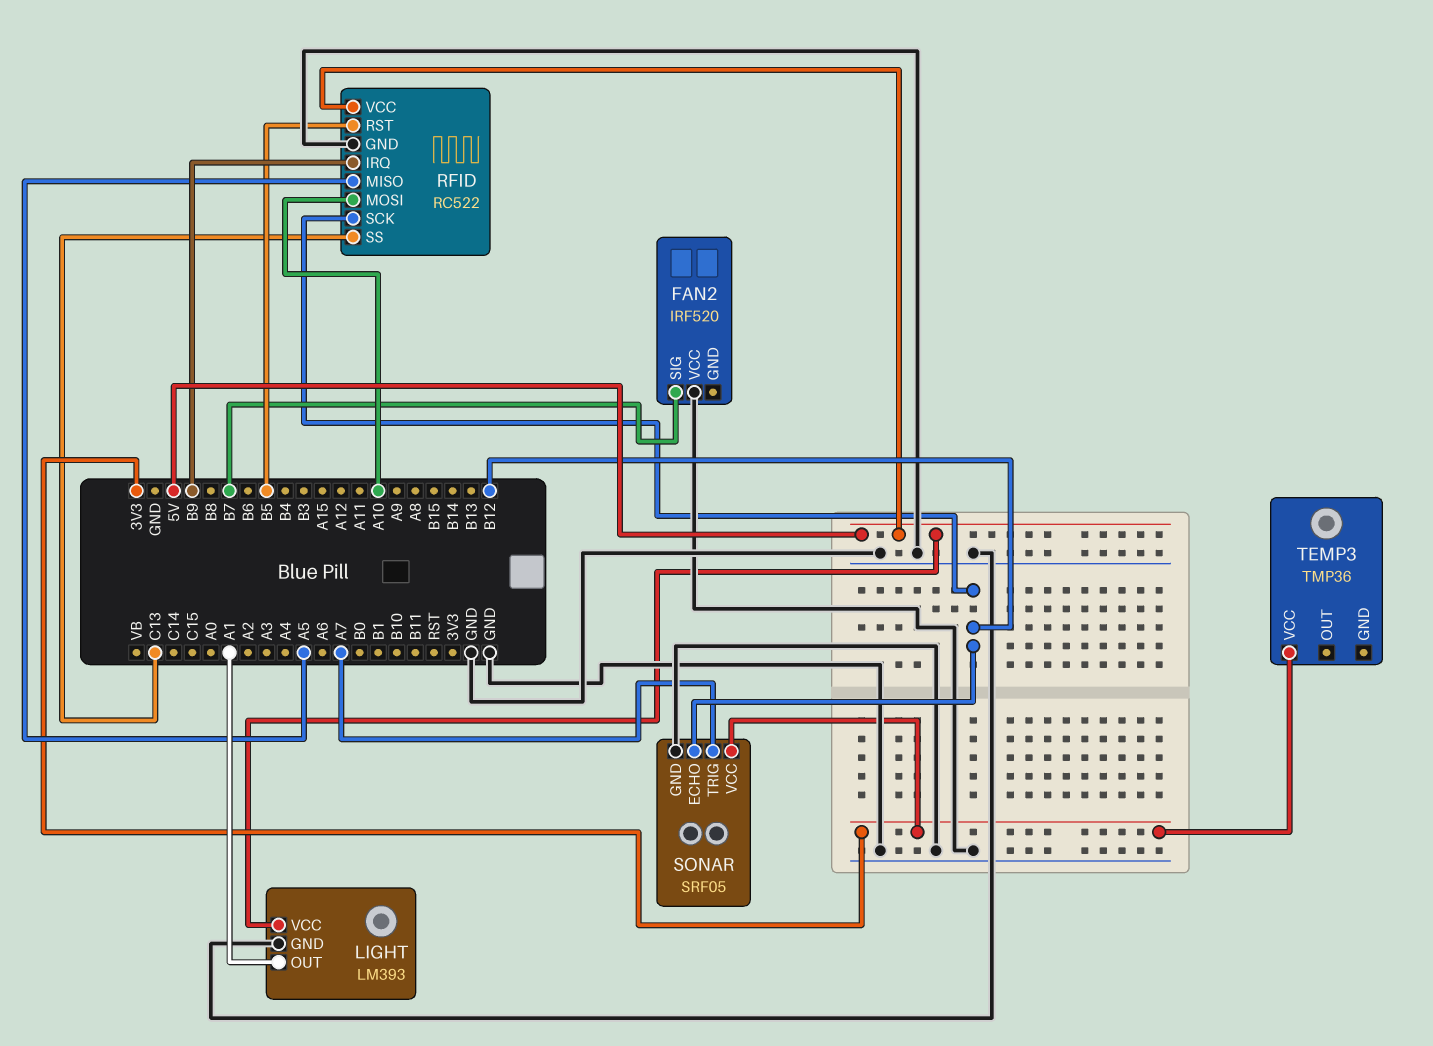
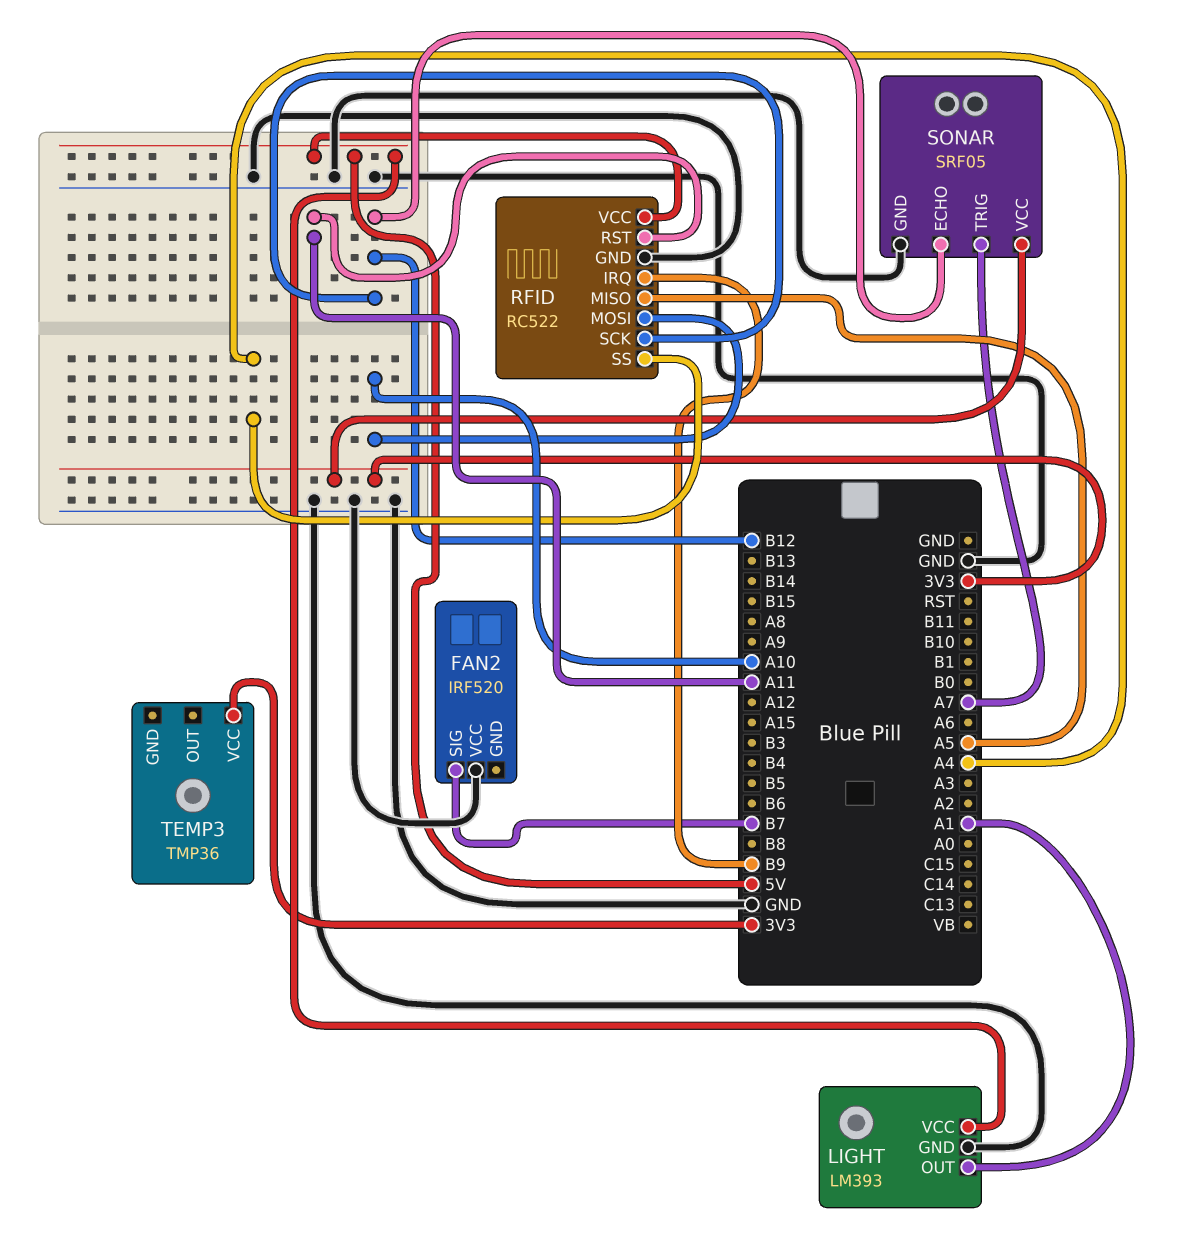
RFID pin RST: B5 -> A11
RFID pin SS: C13 -> A4

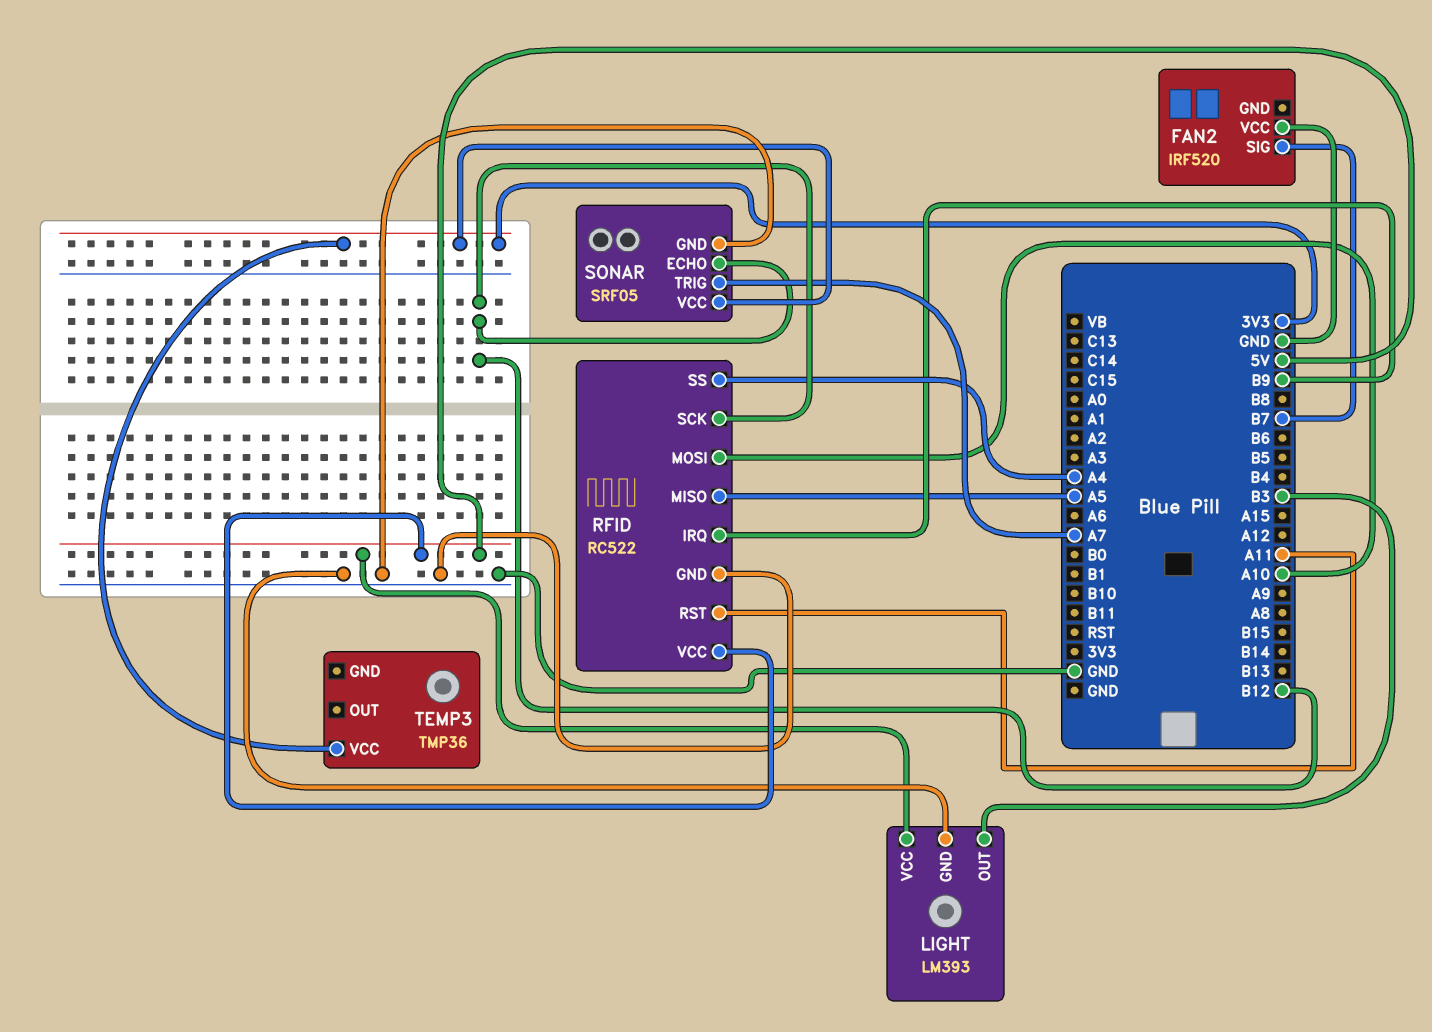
LIGHT pin OUT: A1 -> B3

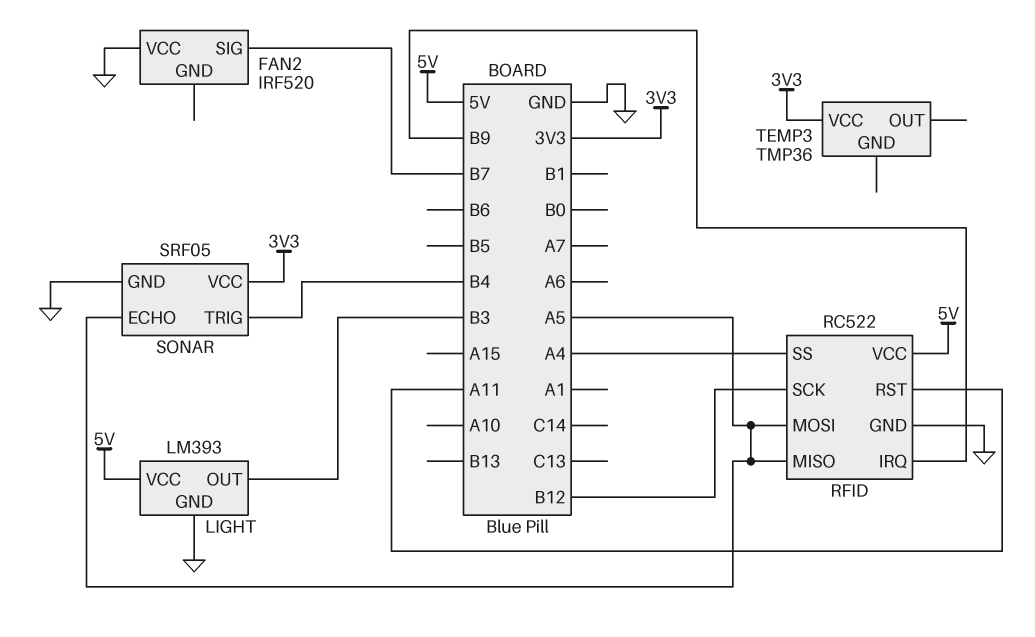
RFID pin MOSI: A10 -> A5
SONAR pin ECHO: B12 -> A5
SONAR pin TRIG: A7 -> B4

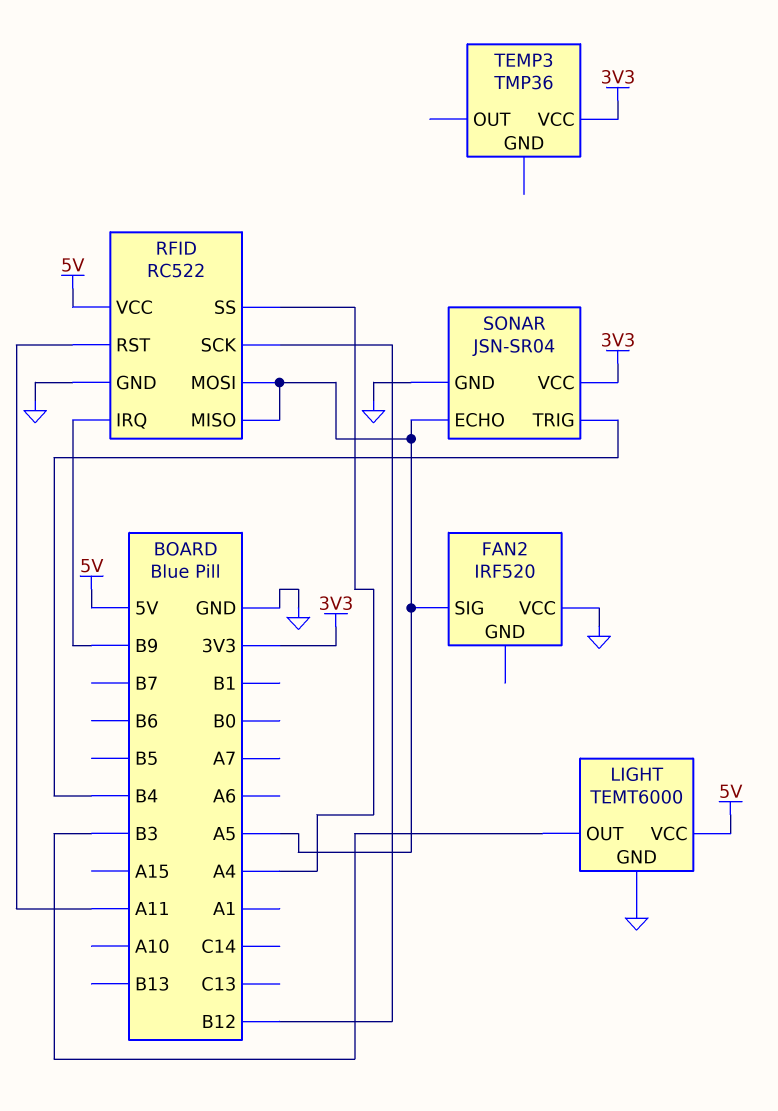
FAN2 pin SIG: B7 -> A5
LIGHT: LM393 -> TEMT6000
SONAR: SRF05 -> JSN-SR04

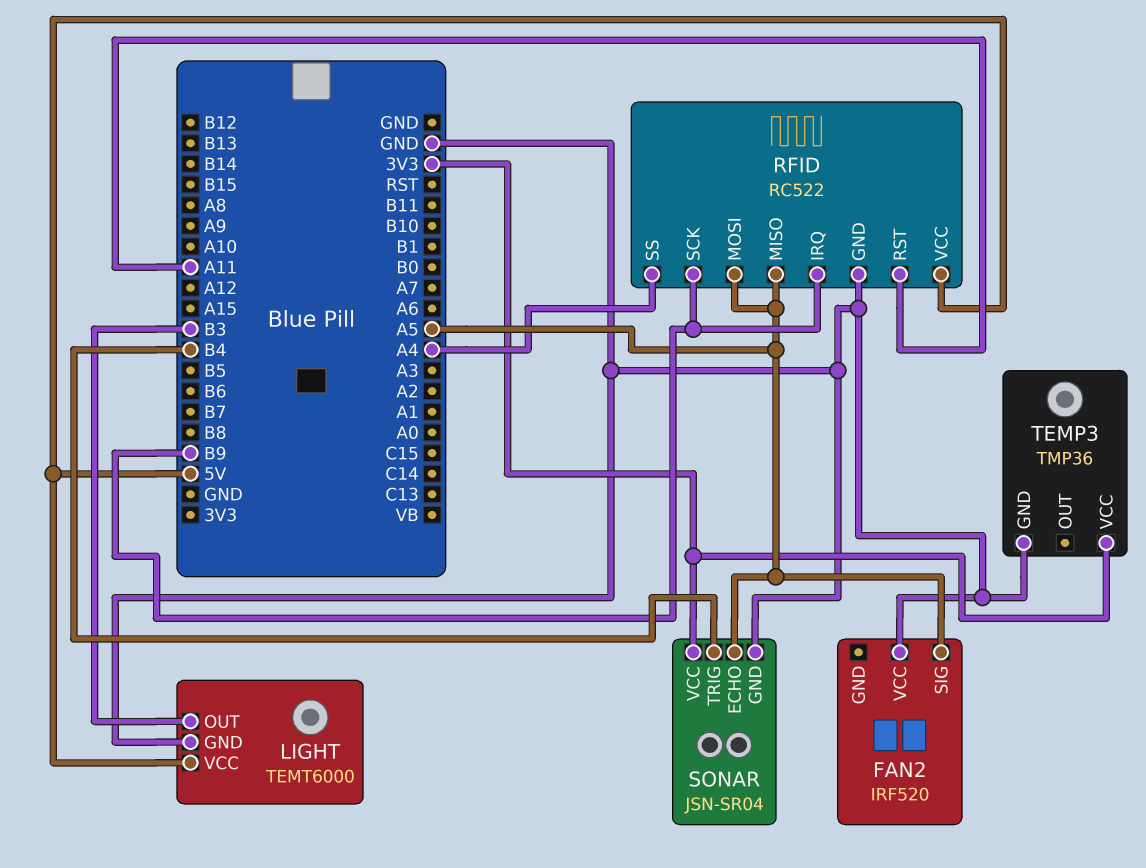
RFID pin SCK: B12 -> B9
TEMP3 pin GND: none -> GND

